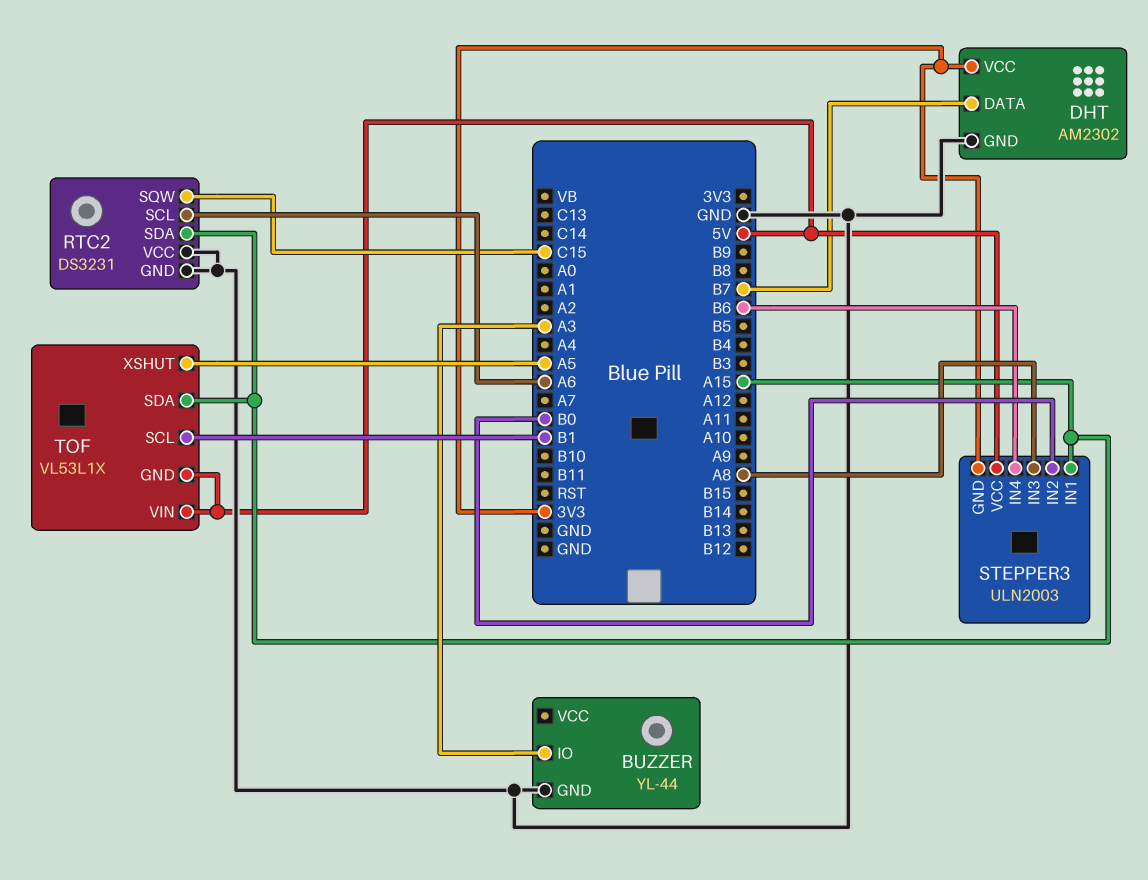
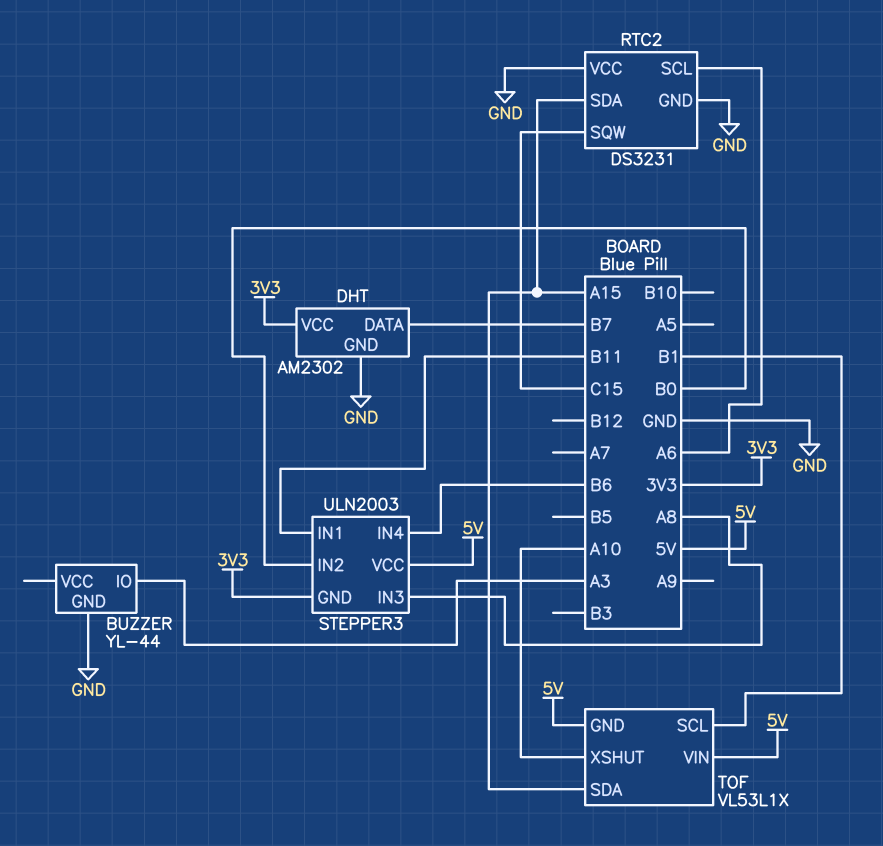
STEPPER3 pin IN1: A15 -> B11
TOF pin XSHUT: A5 -> A10

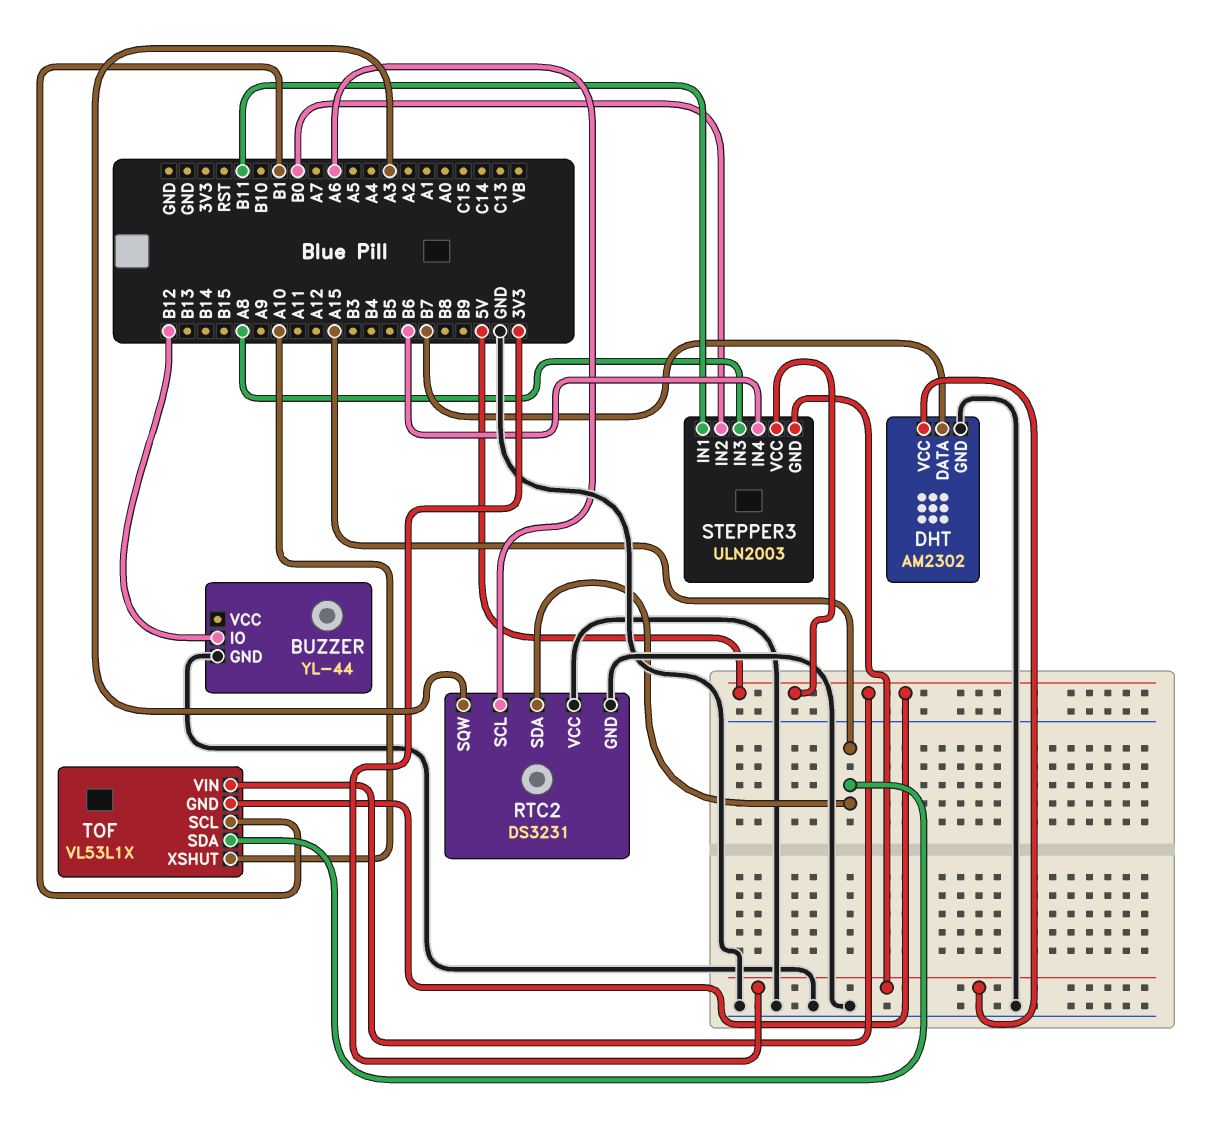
BUZZER pin IO: A3 -> B12
RTC2 pin SQW: C15 -> A3

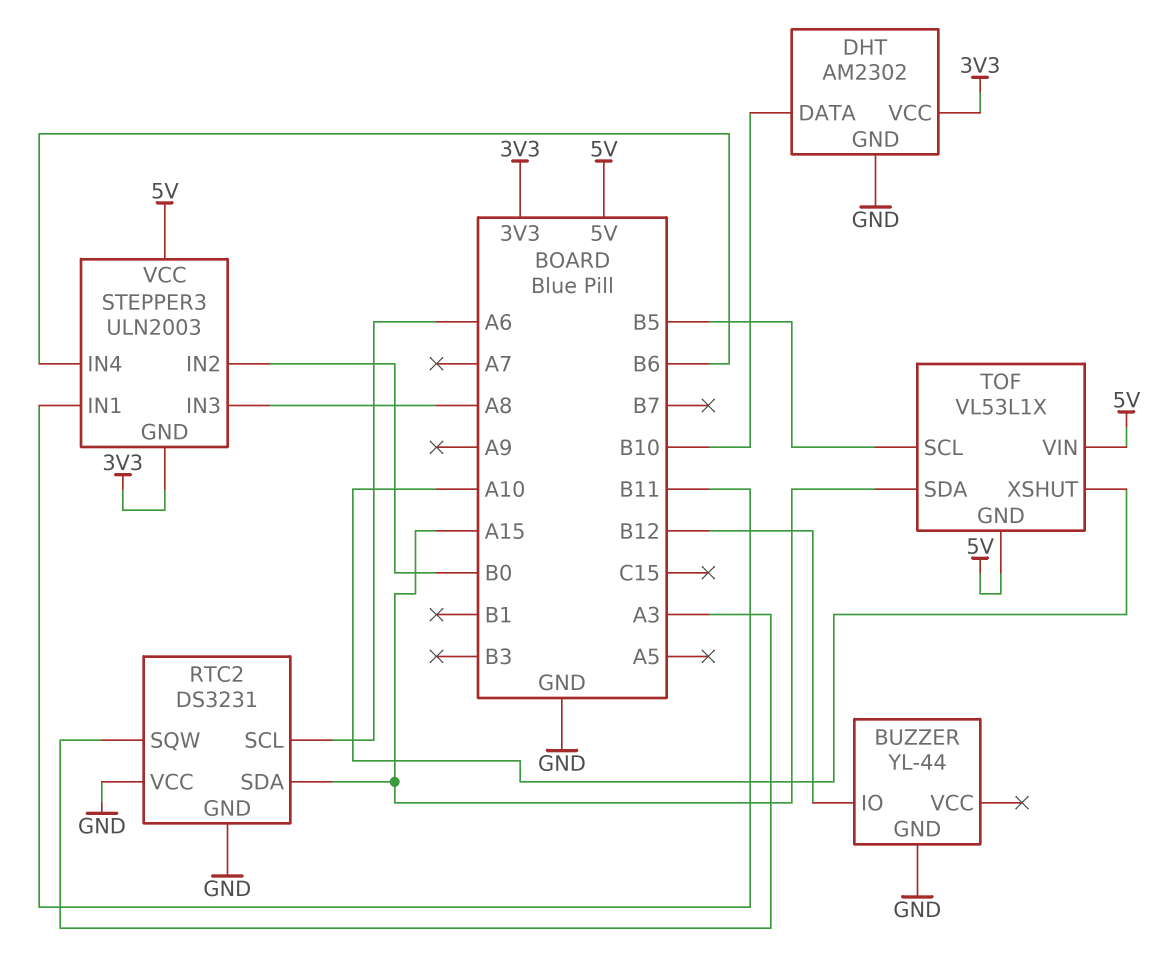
DHT pin DATA: B7 -> B10
TOF pin SCL: B1 -> B5

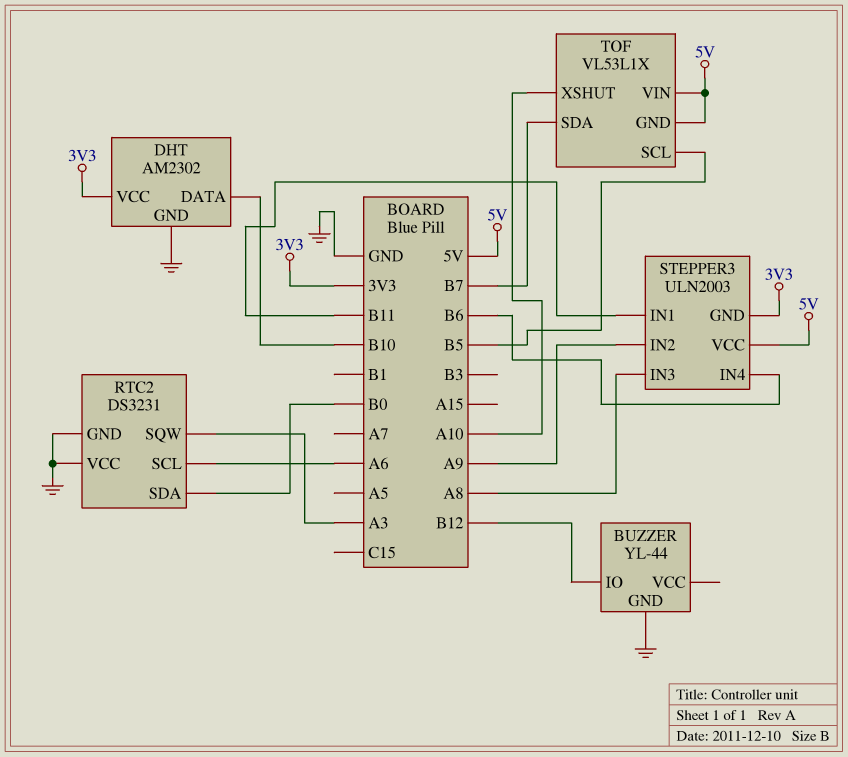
RTC2 pin SDA: A15 -> B0
STEPPER3 pin IN2: B0 -> A9
TOF pin SDA: A15 -> B7

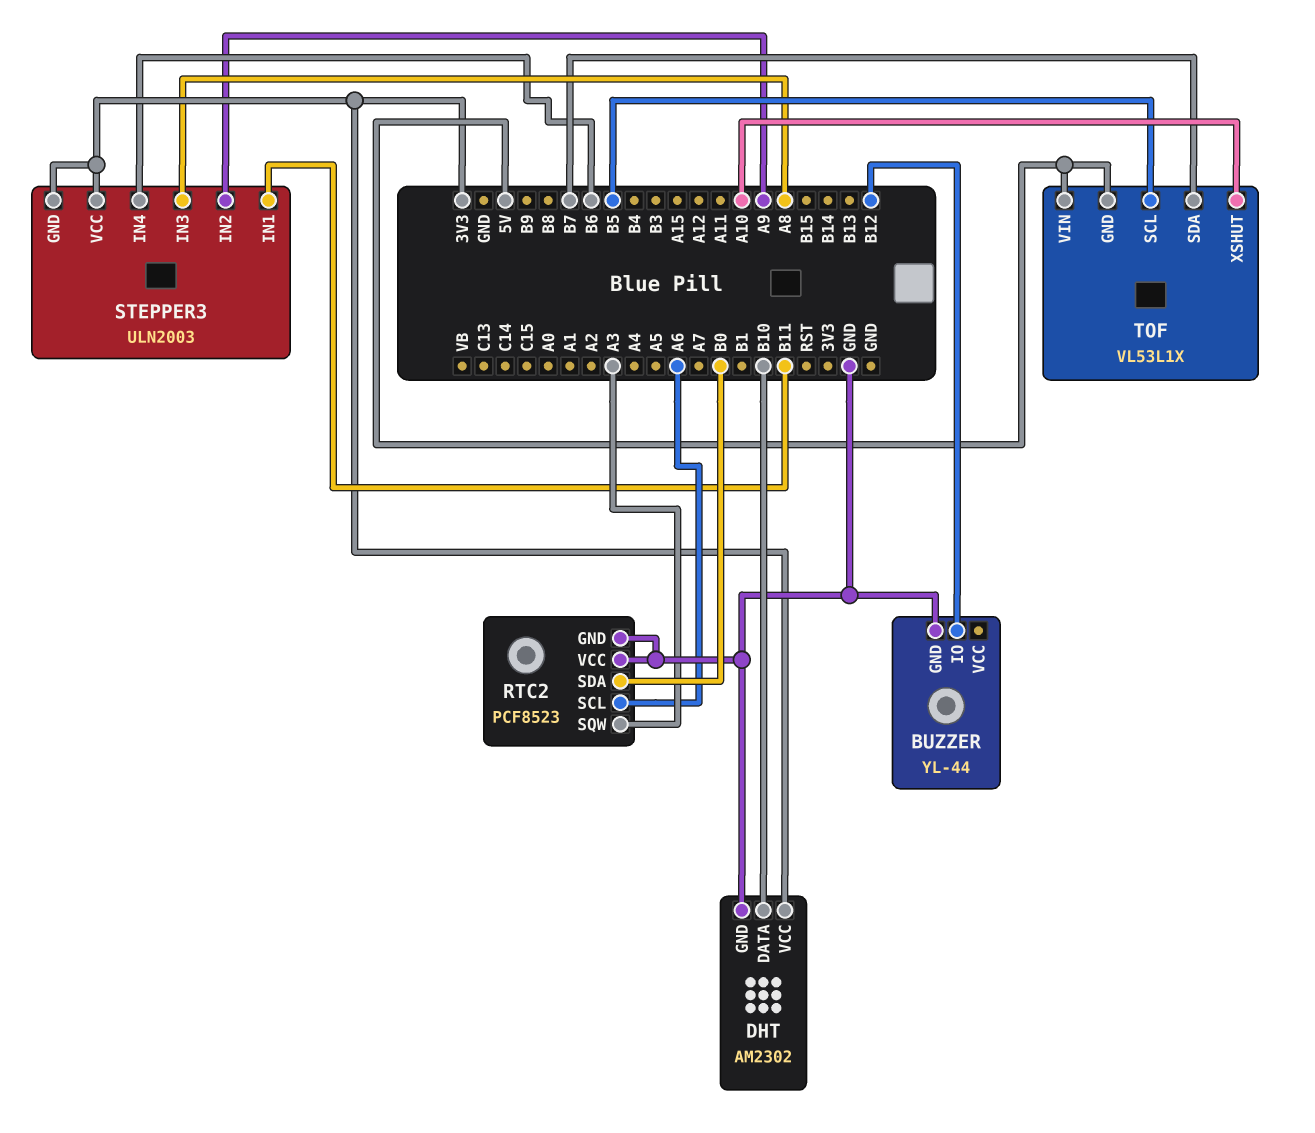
RTC2: DS3231 -> PCF8523
STEPPER3 pin VCC: 5V -> 3V3

